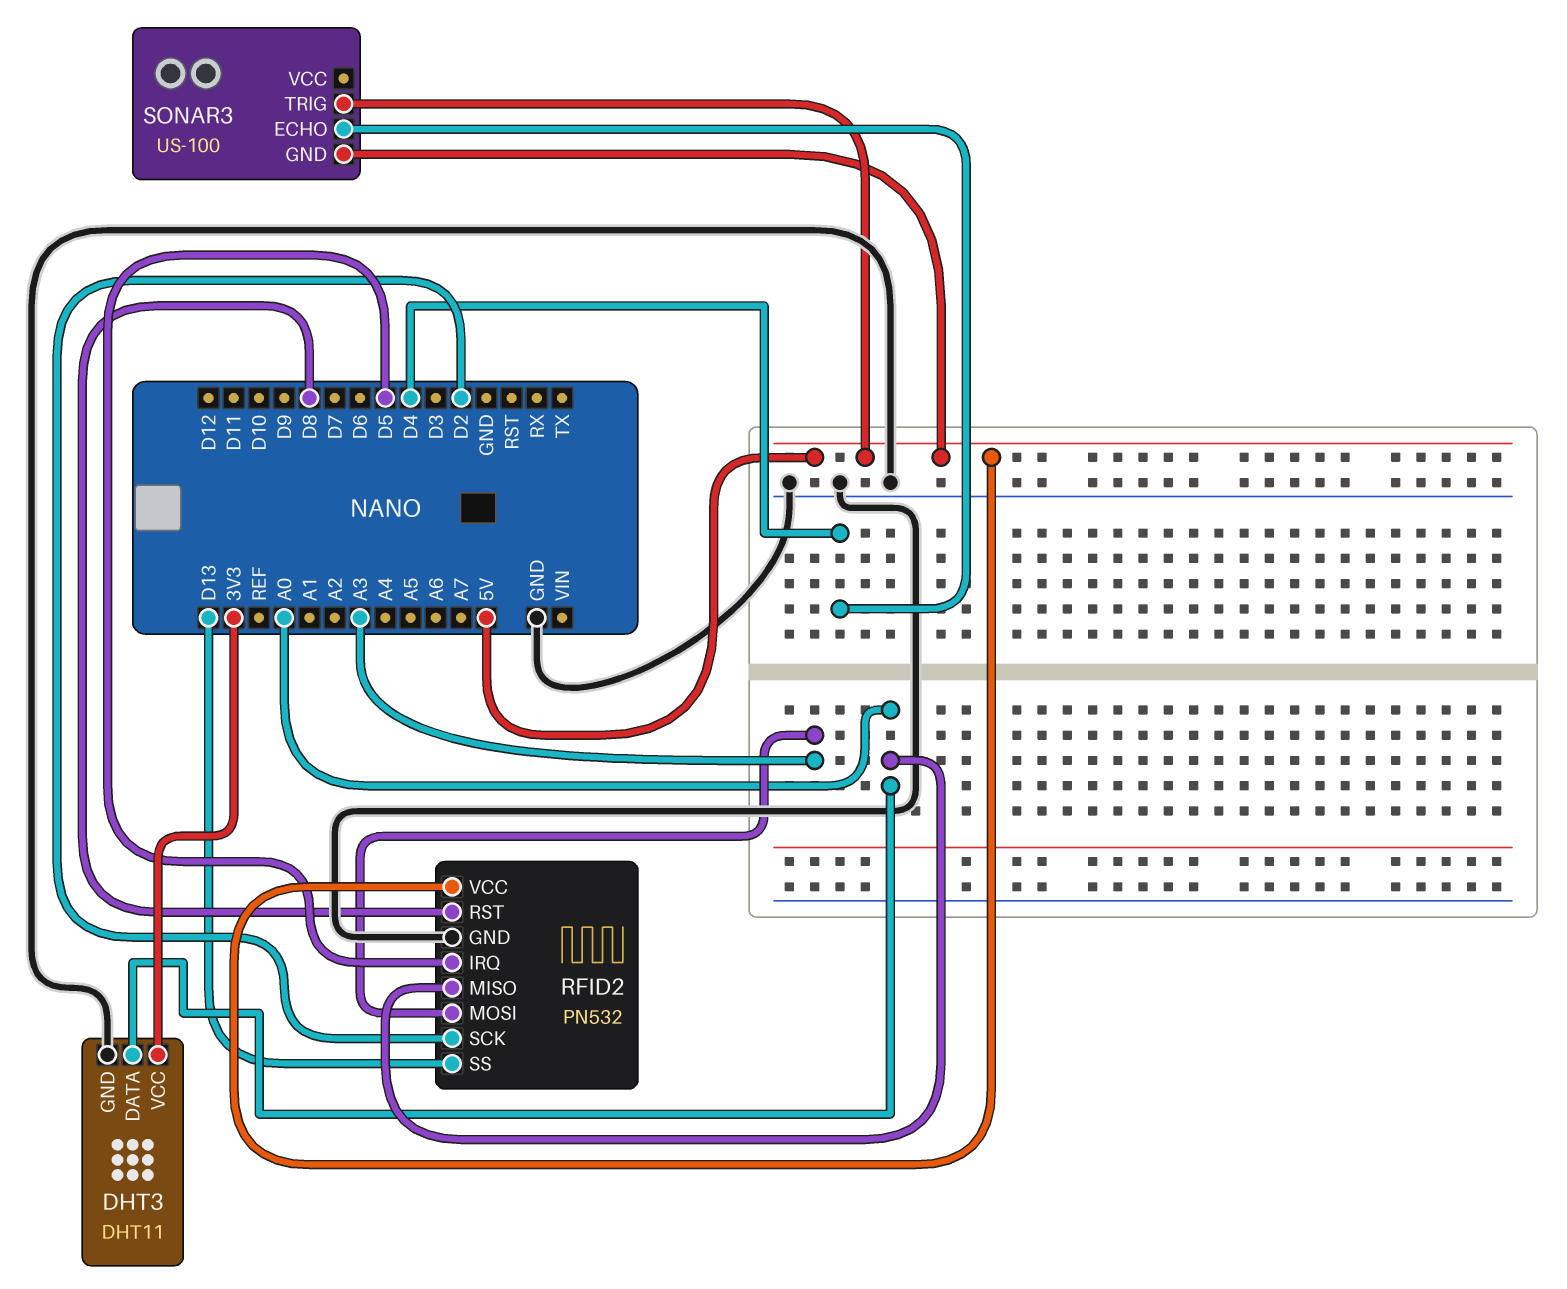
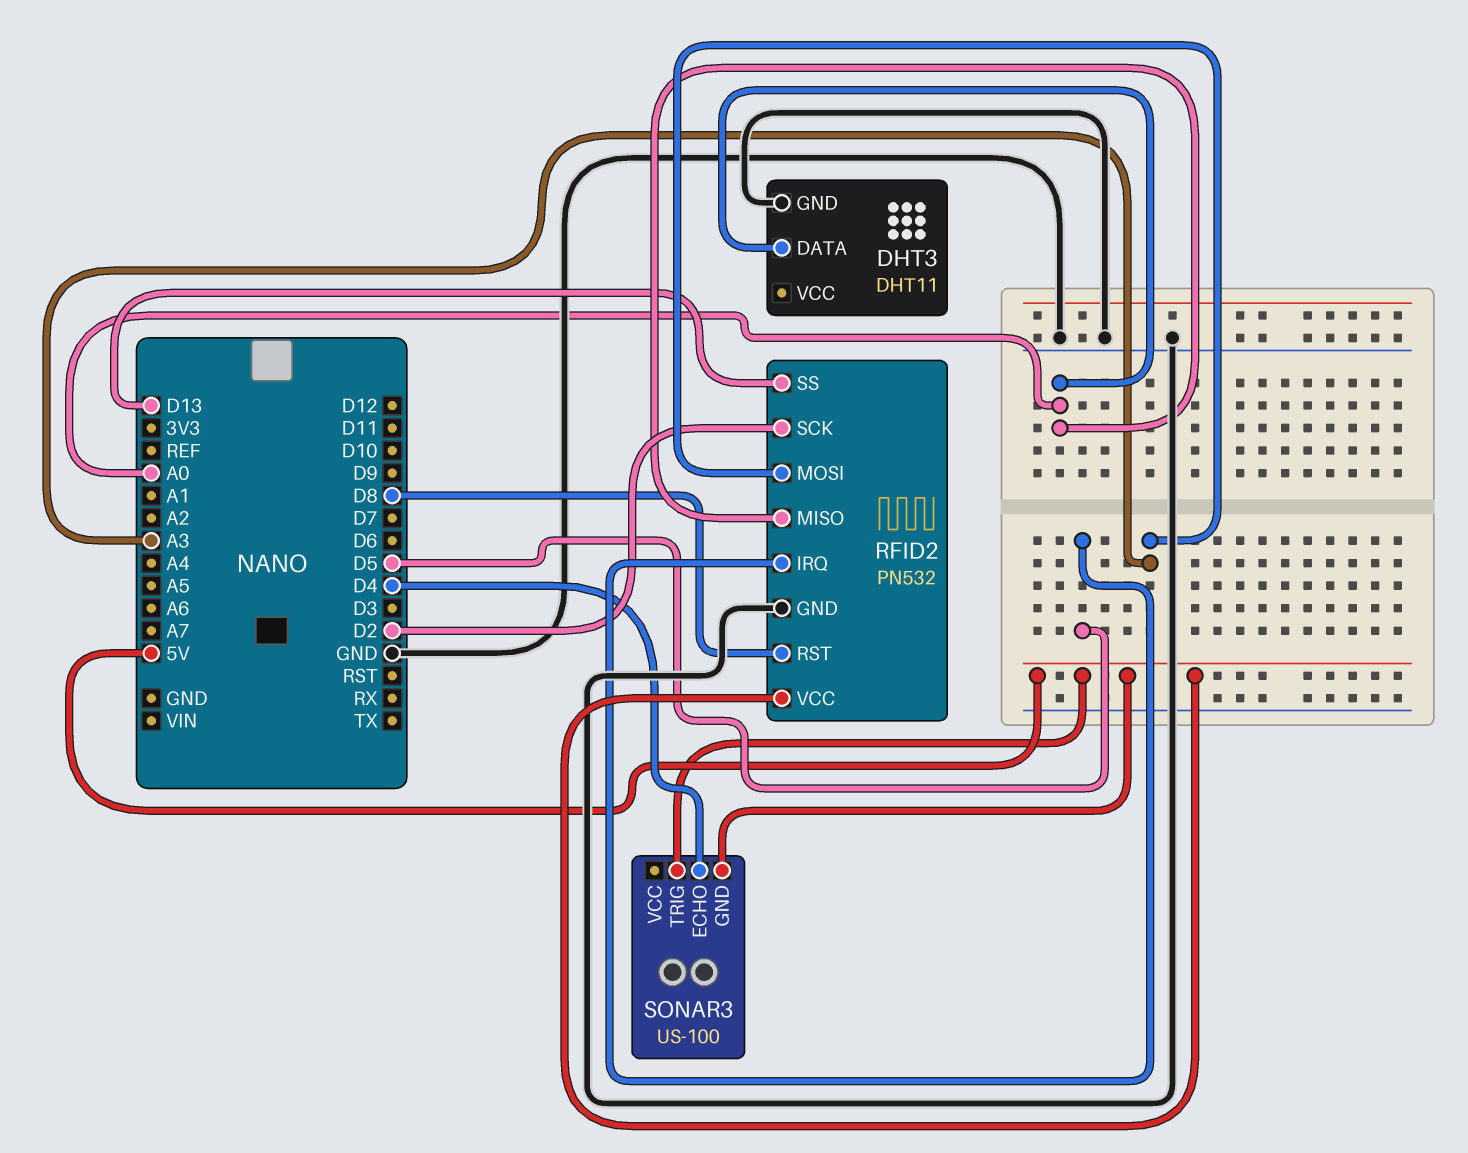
DHT3 pin VCC: 3V3 -> none

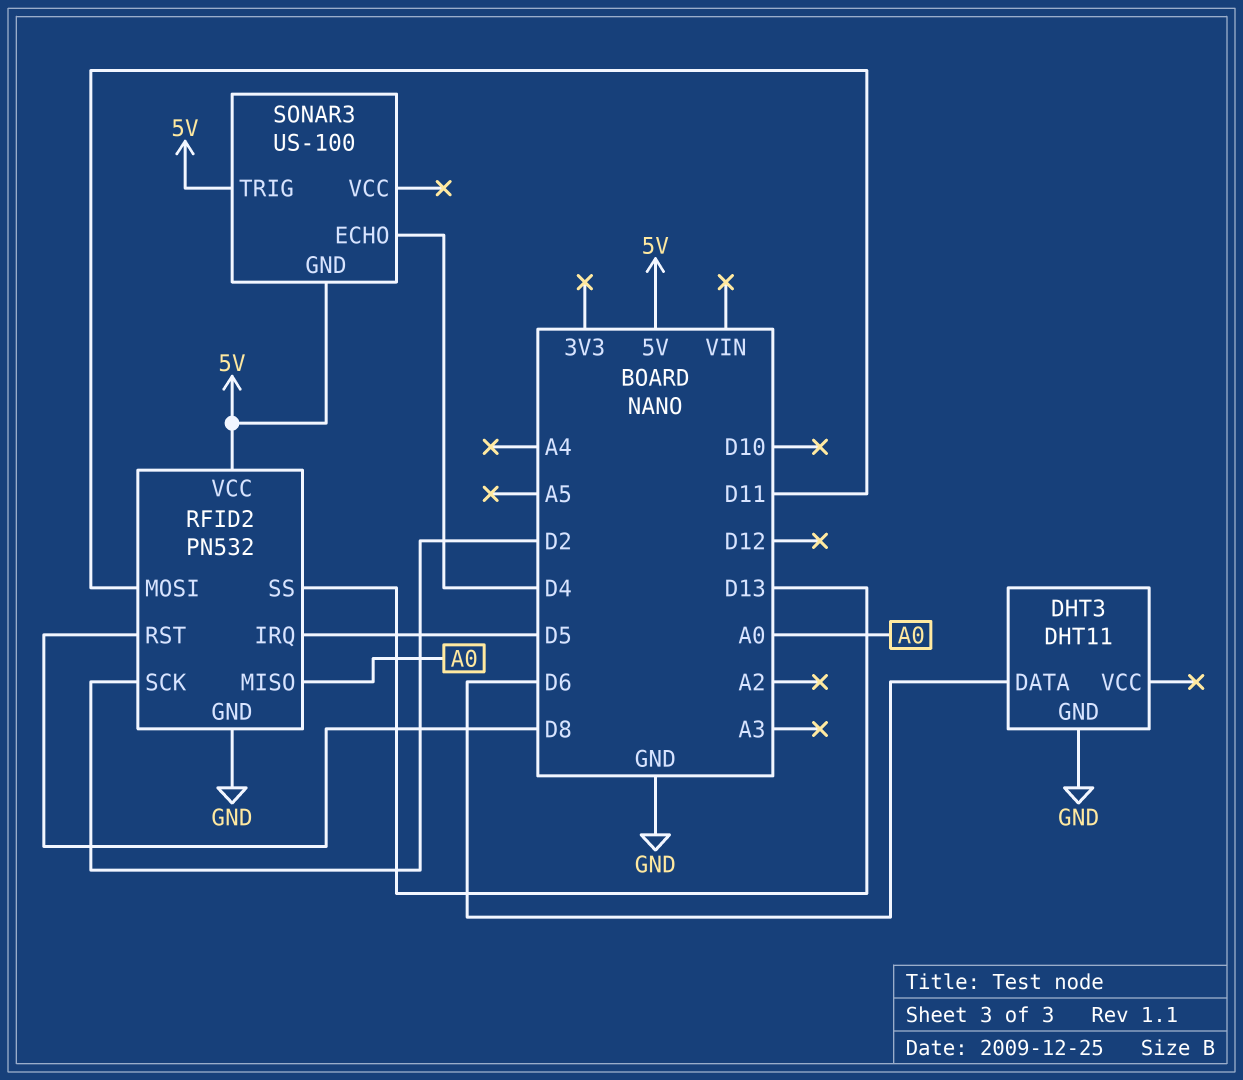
DHT3 pin DATA: A0 -> D6
RFID2 pin MOSI: A3 -> D11

